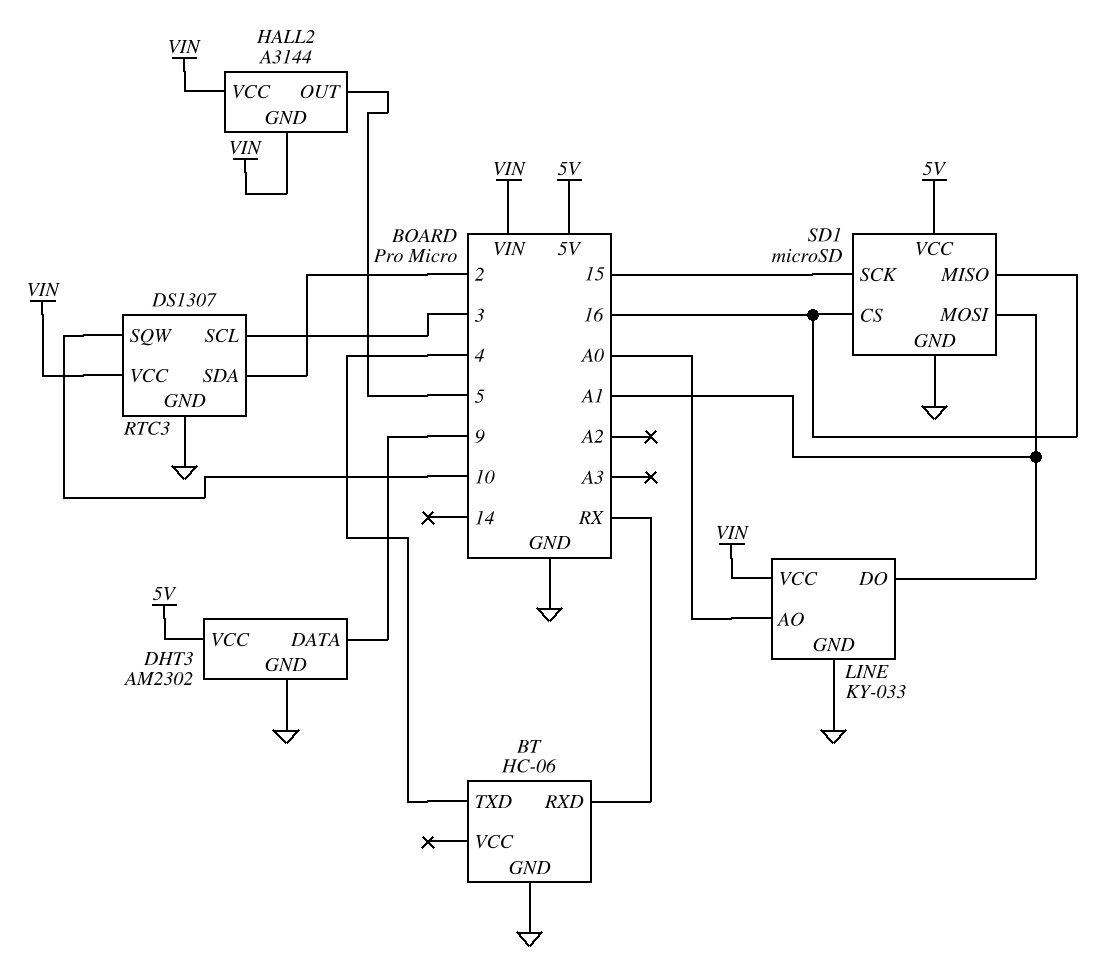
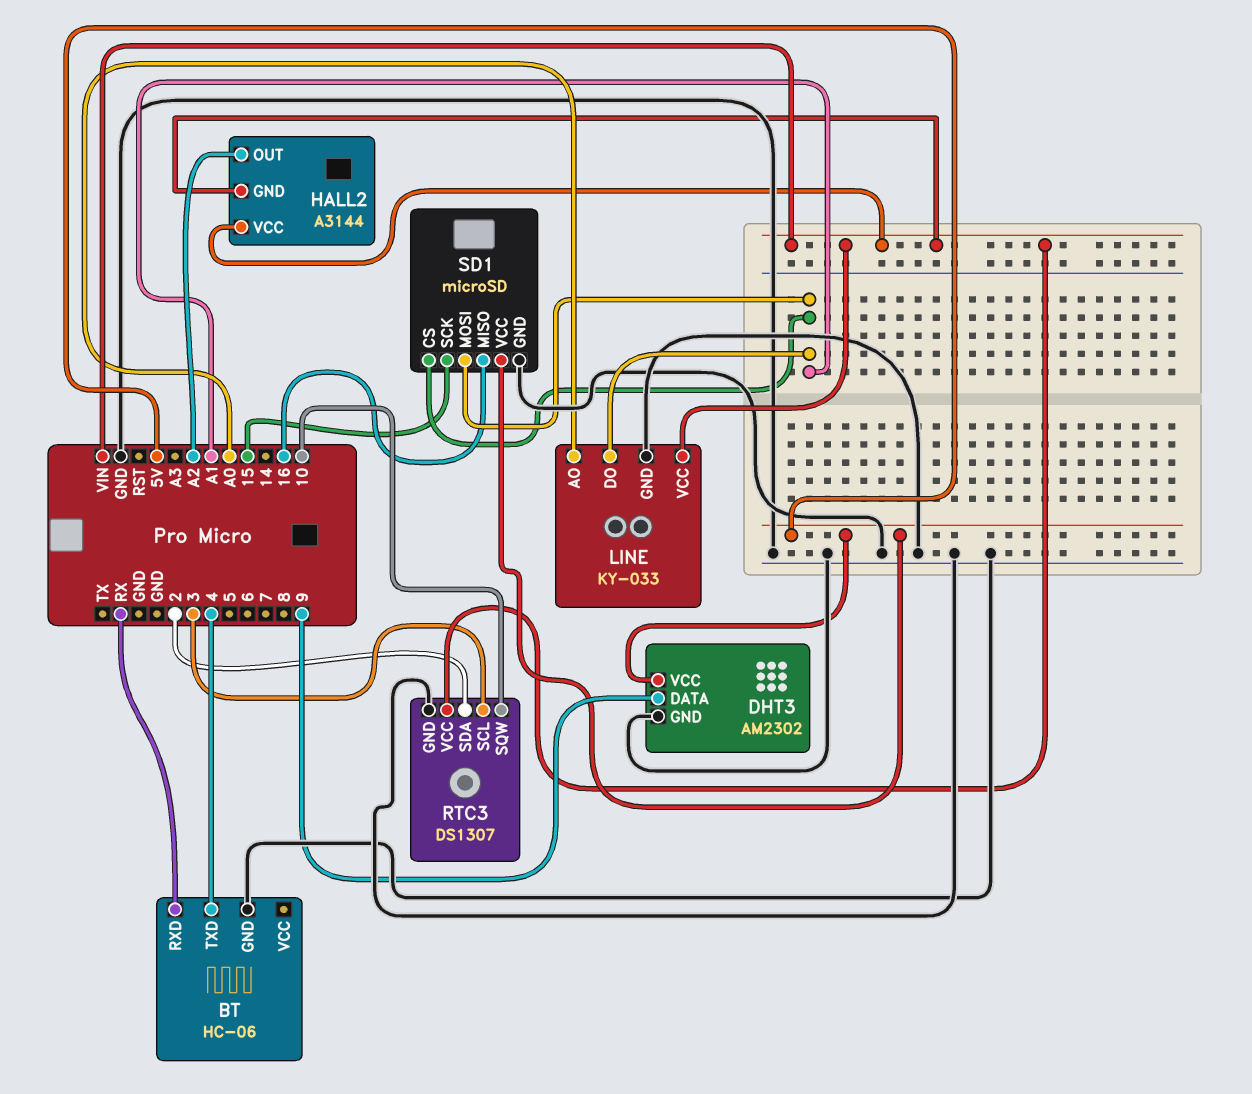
HALL2 pin OUT: 5 -> A2
SD1 pin CS: 16 -> A1

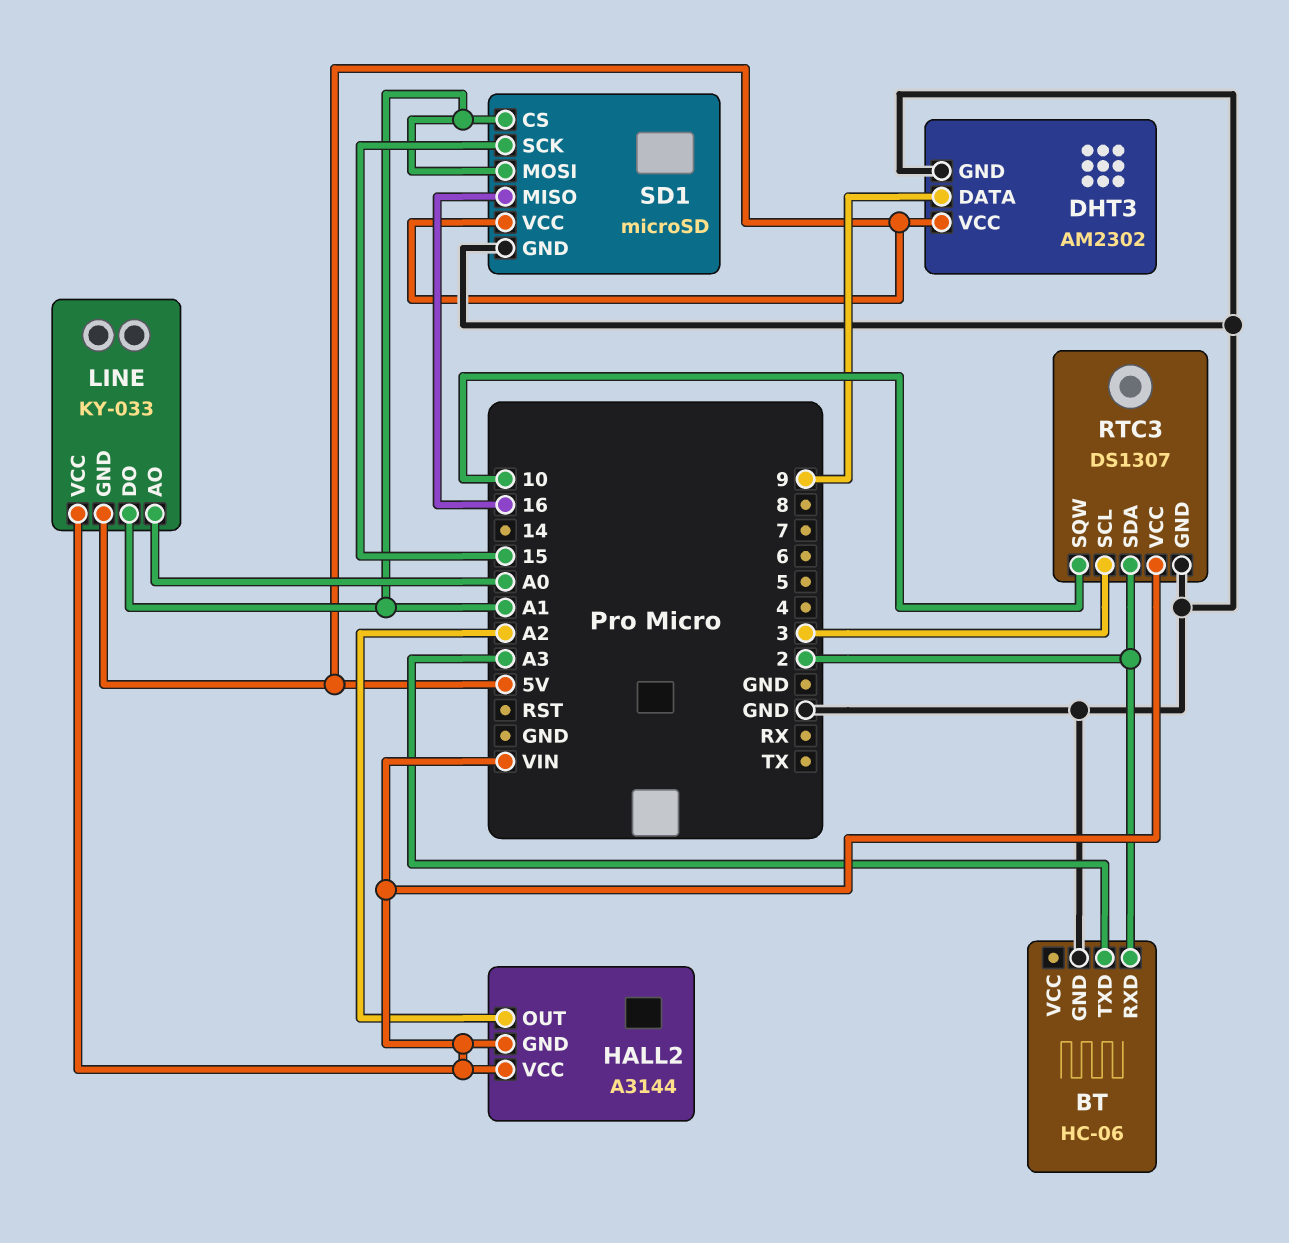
BT pin RXD: RX -> 2
BT pin TXD: 4 -> A3
LINE pin GND: GND -> 5V

